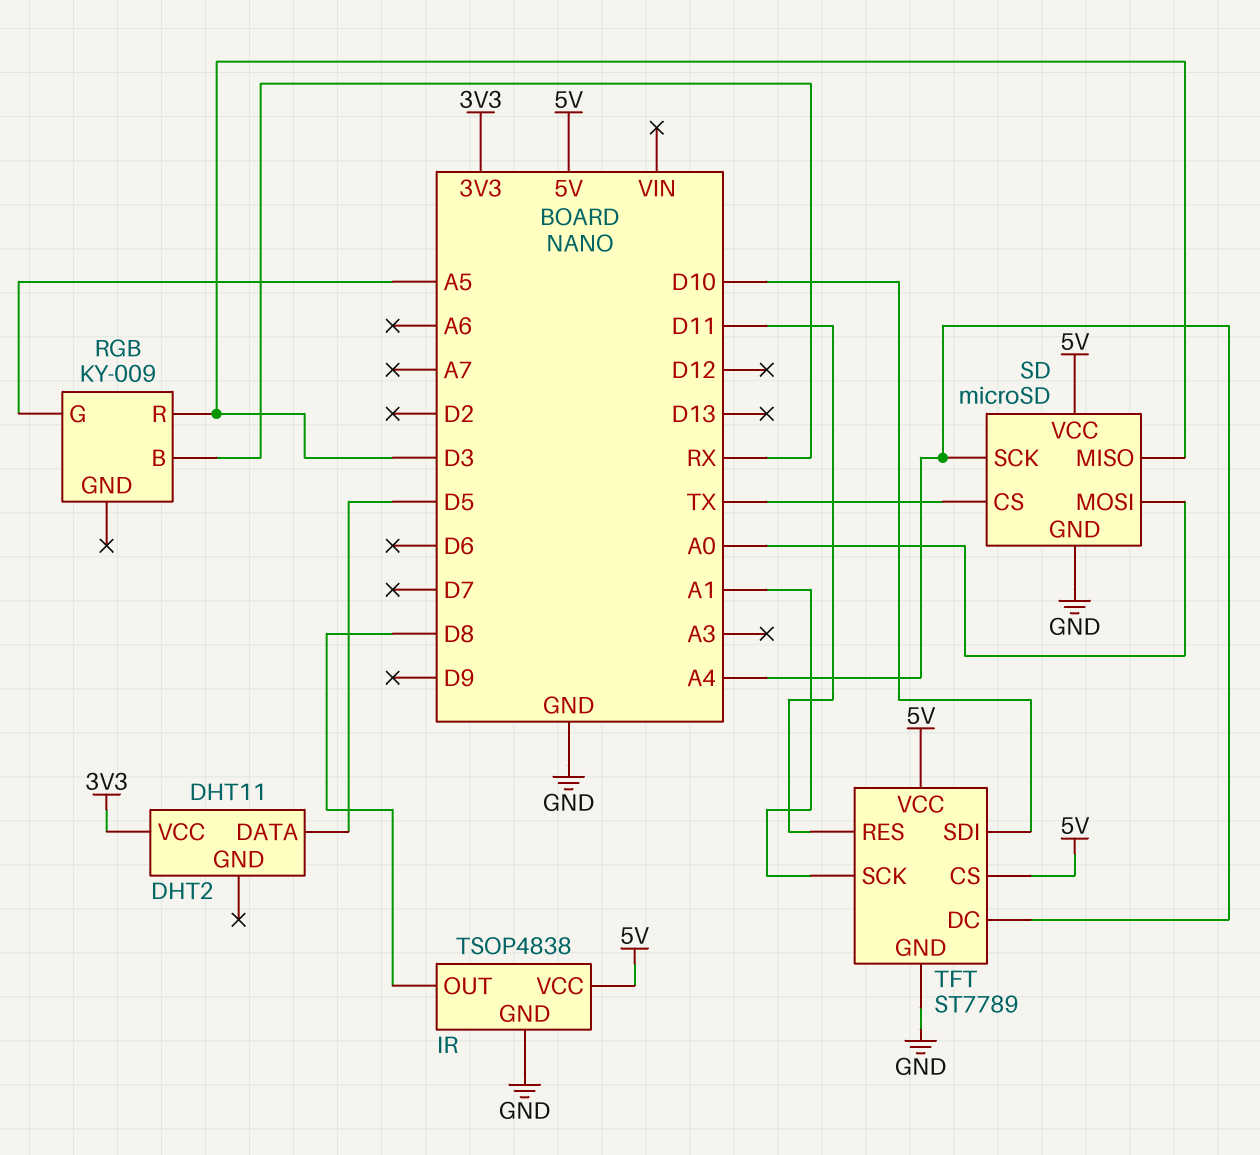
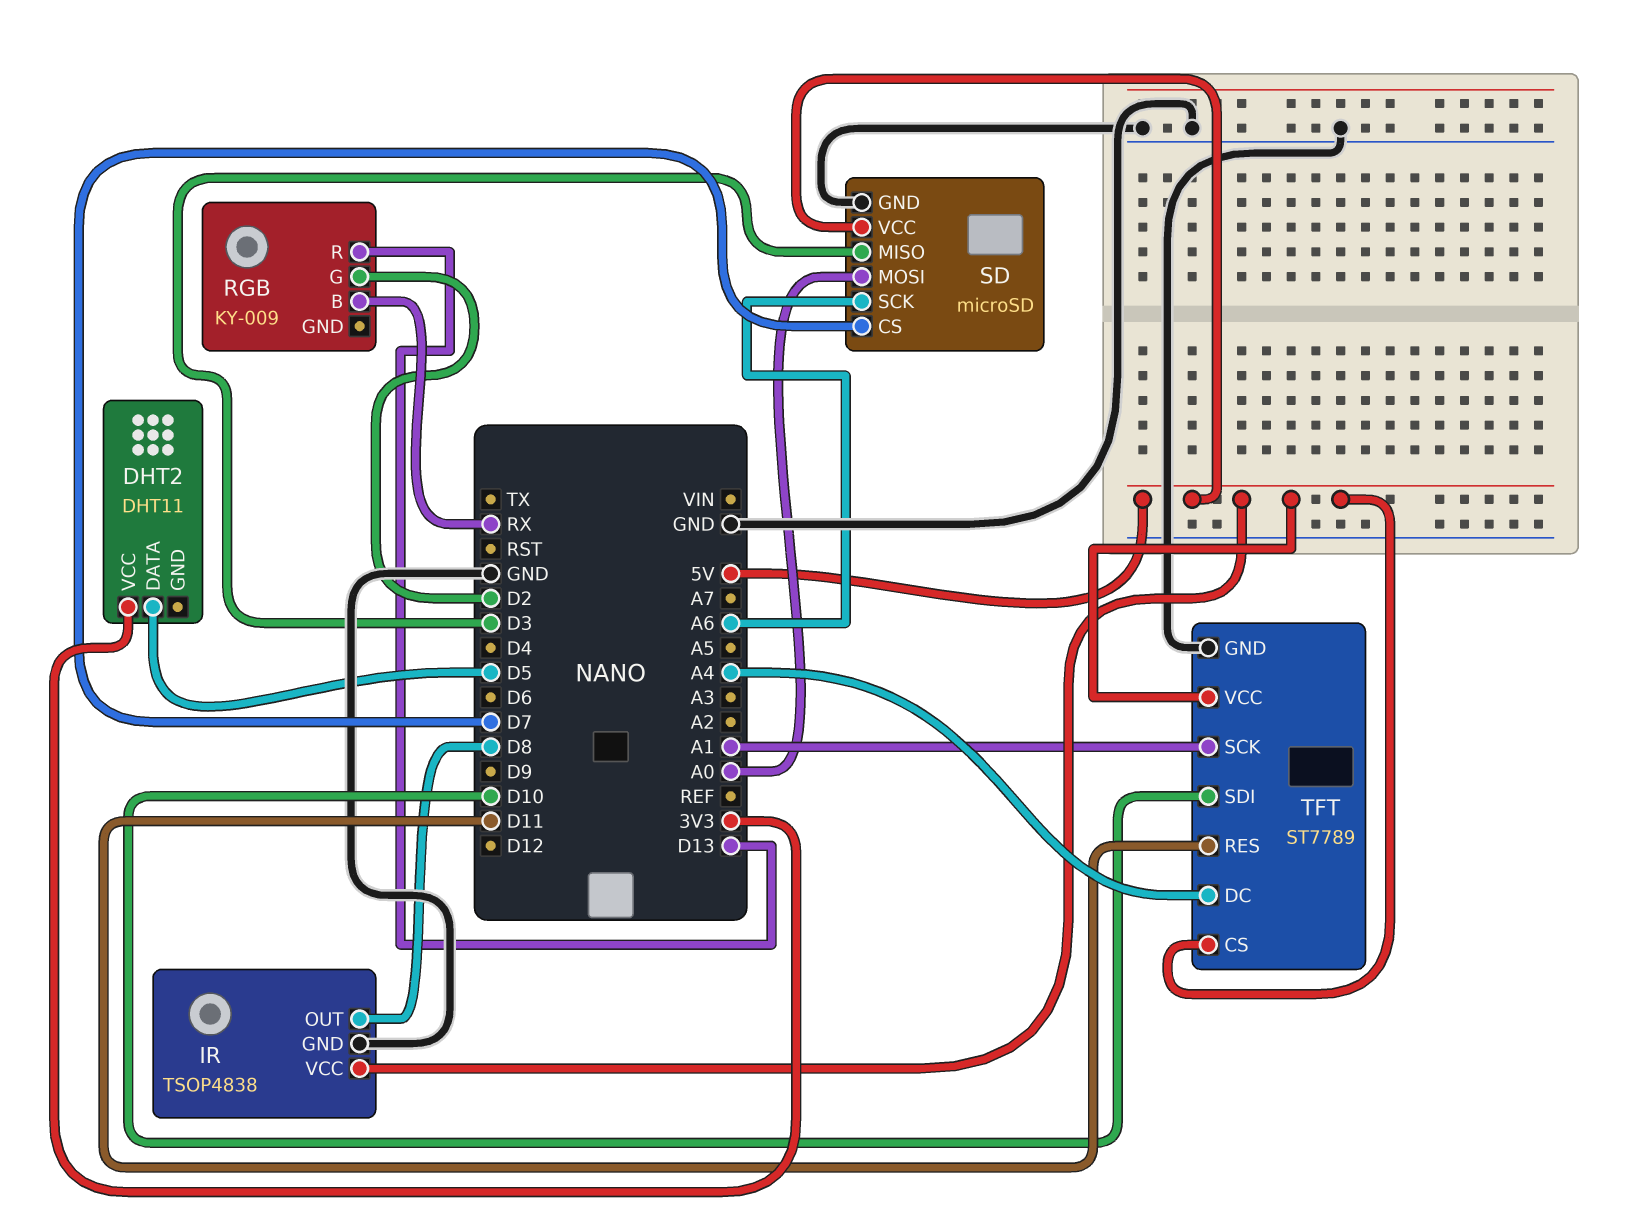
RGB pin G: A5 -> D2
RGB pin R: D3 -> D13
SD pin CS: TX -> D7
SD pin SCK: A4 -> A6

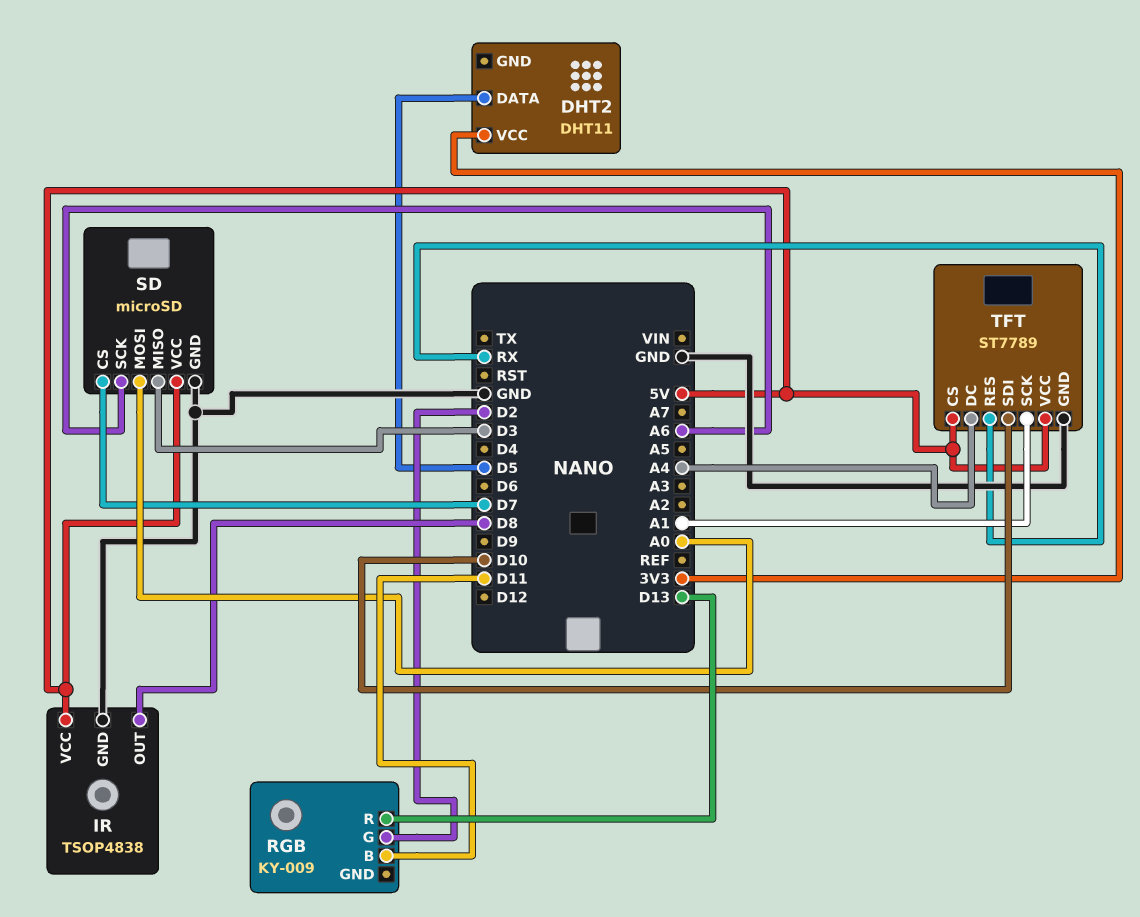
RGB pin B: RX -> D11
TFT pin RES: D11 -> RX

